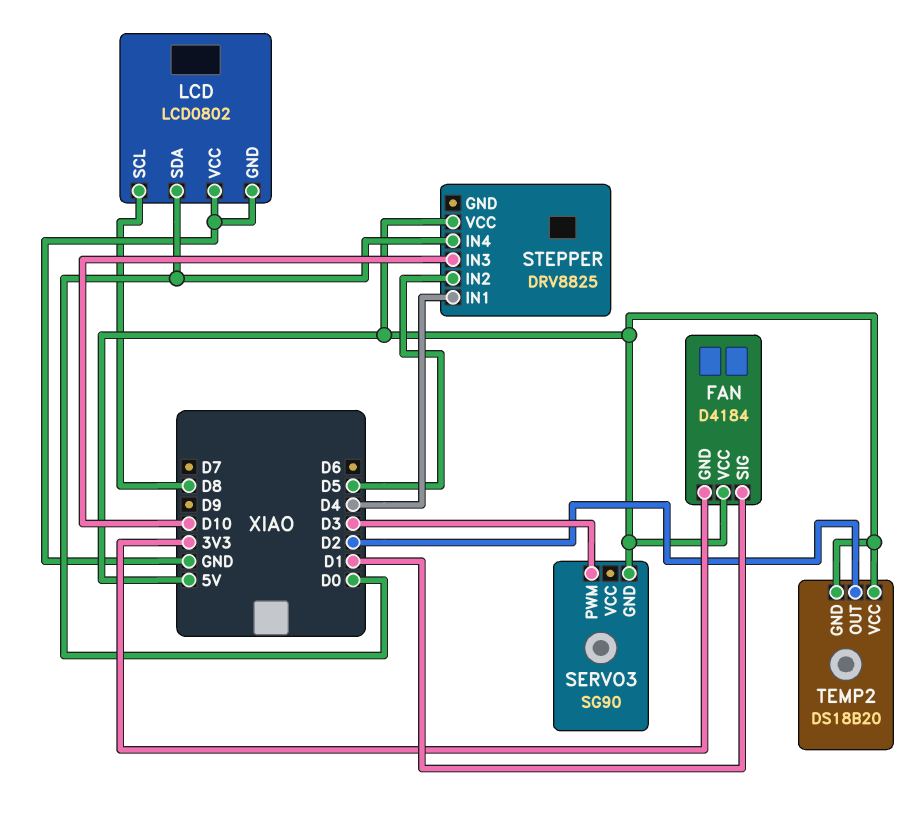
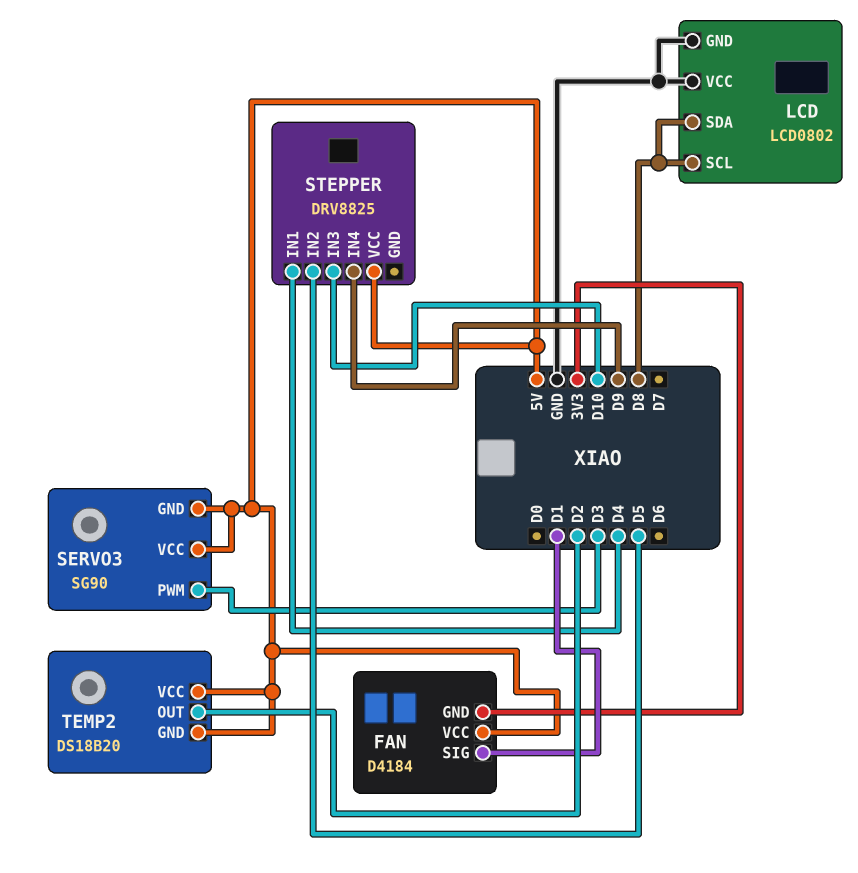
LCD pin SDA: D0 -> D8
SERVO3 pin VCC: none -> 5V
STEPPER pin IN4: D0 -> D9

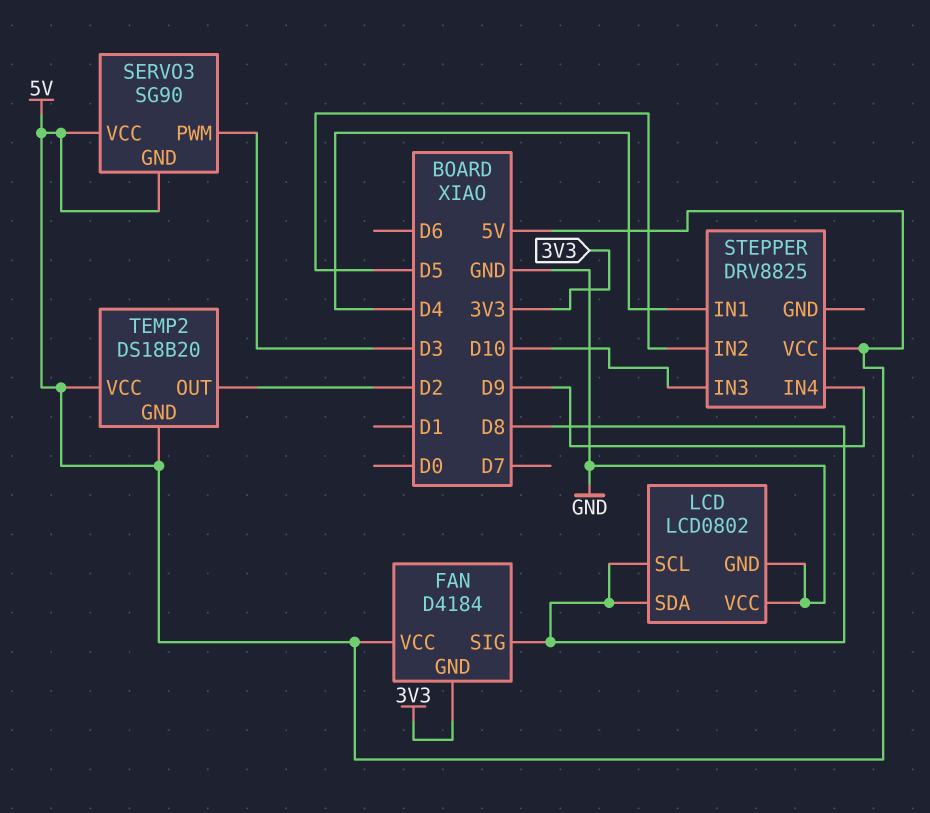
FAN pin SIG: D1 -> D8

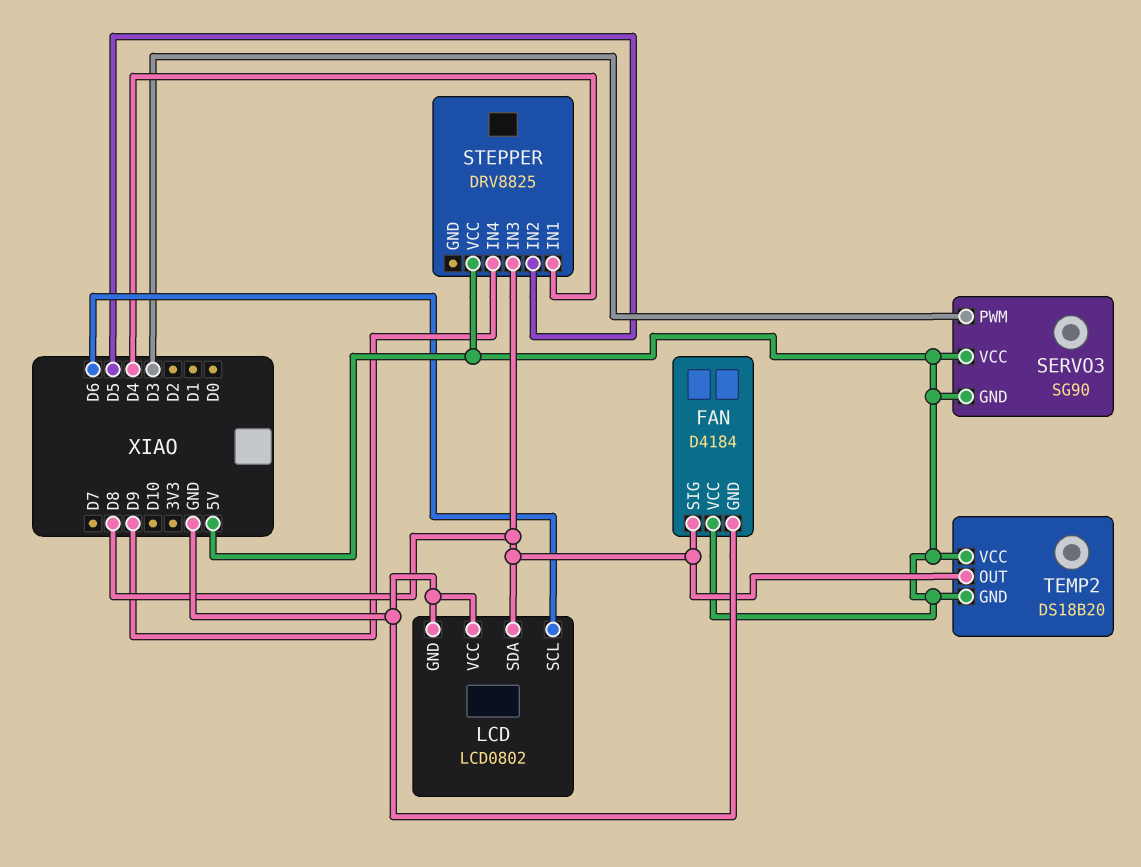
FAN pin GND: 3V3 -> GND
LCD pin SCL: D8 -> D6
STEPPER pin IN3: D10 -> D8
TEMP2 pin OUT: D2 -> D8

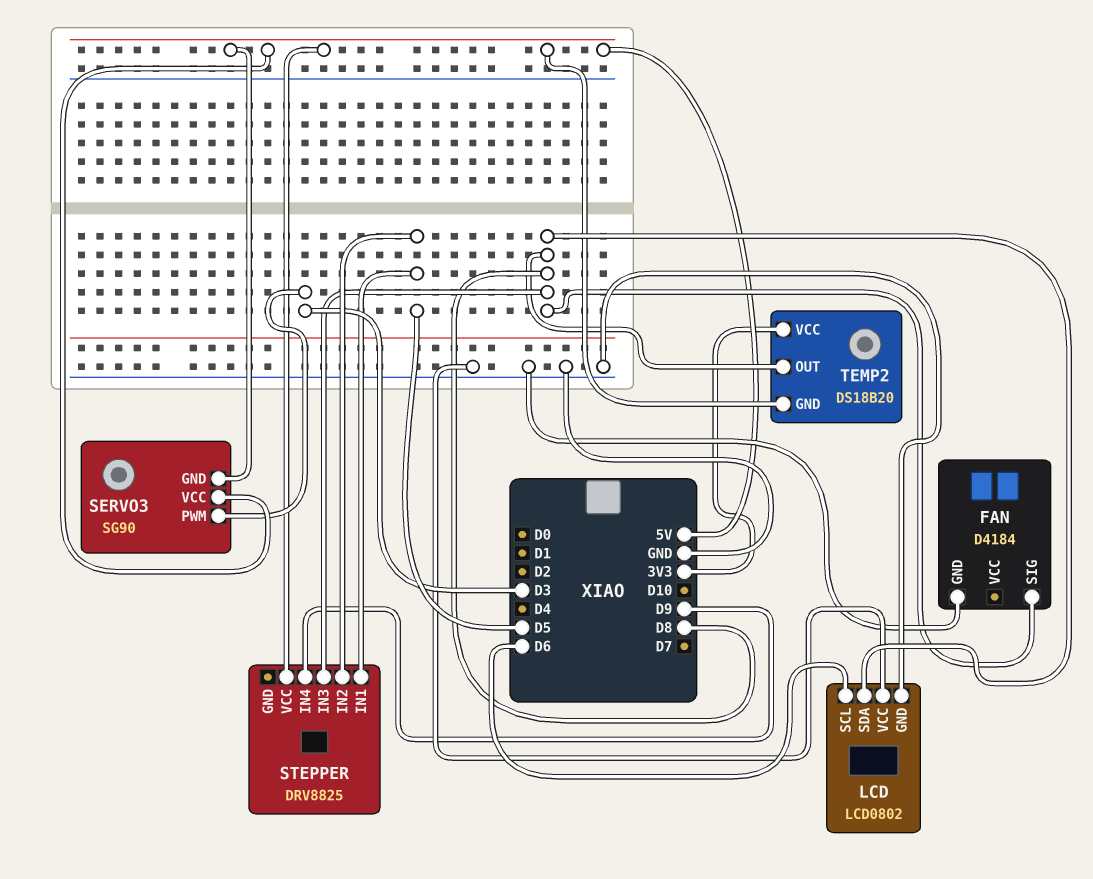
FAN pin VCC: 5V -> none
STEPPER pin IN1: D4 -> D5
TEMP2 pin VCC: 5V -> 3V3

